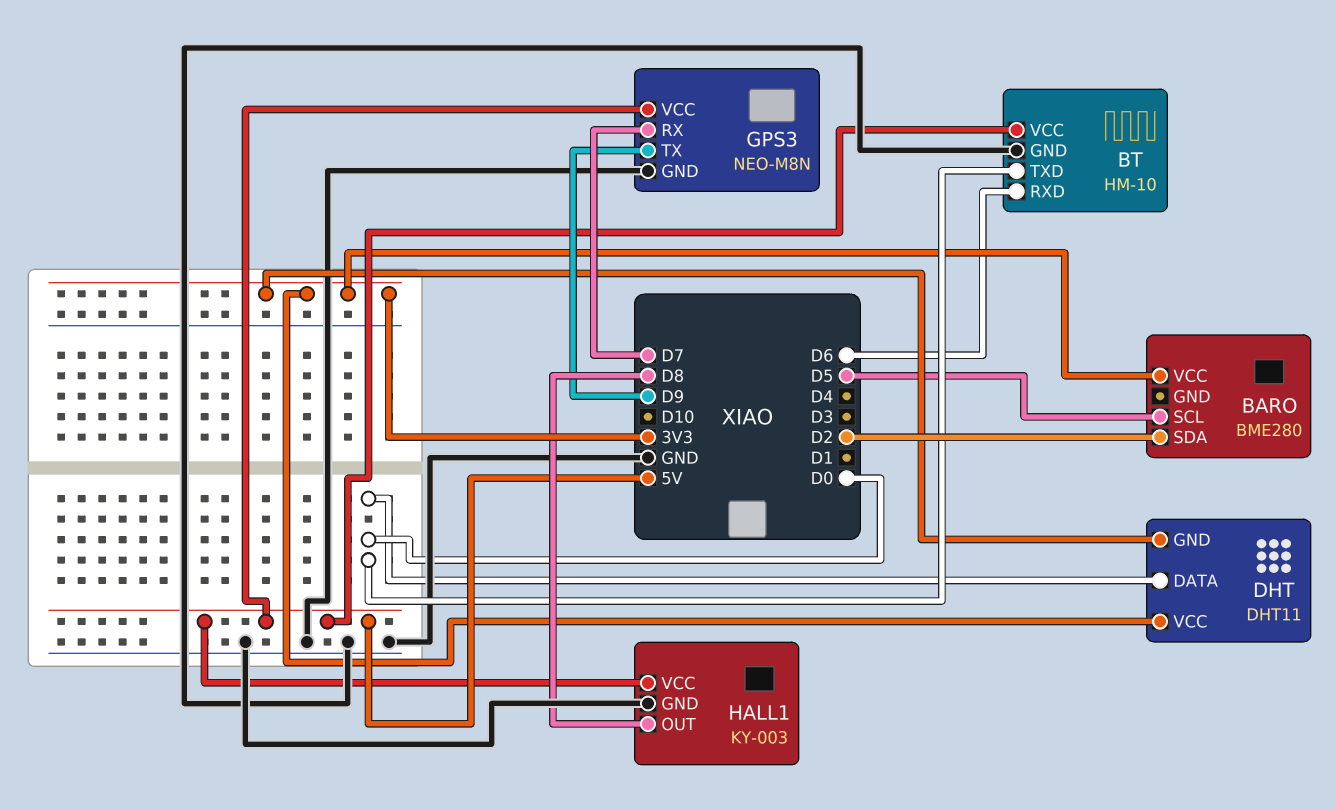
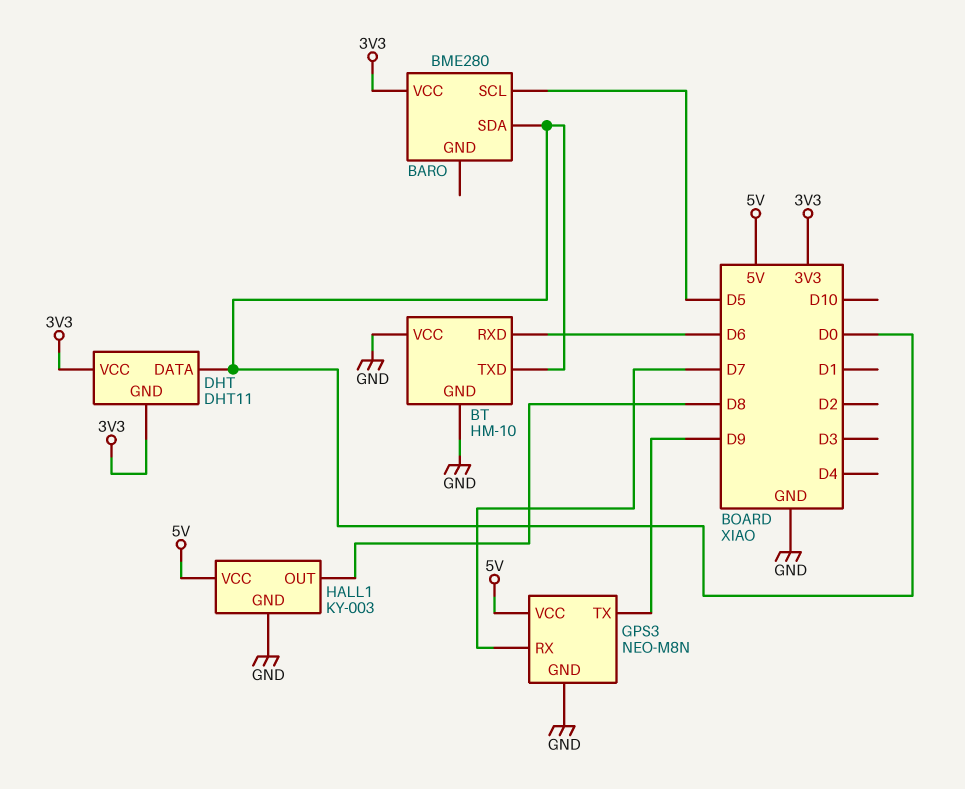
BARO pin SDA: D2 -> D0
BT pin VCC: 5V -> GND

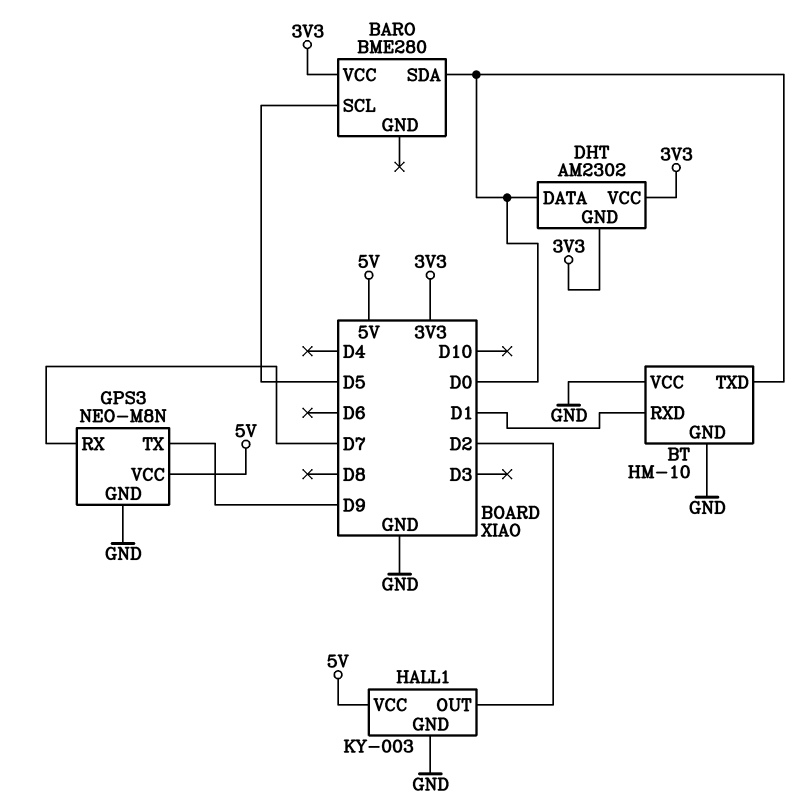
BT pin RXD: D6 -> D1
DHT: DHT11 -> AM2302
HALL1 pin OUT: D8 -> D2

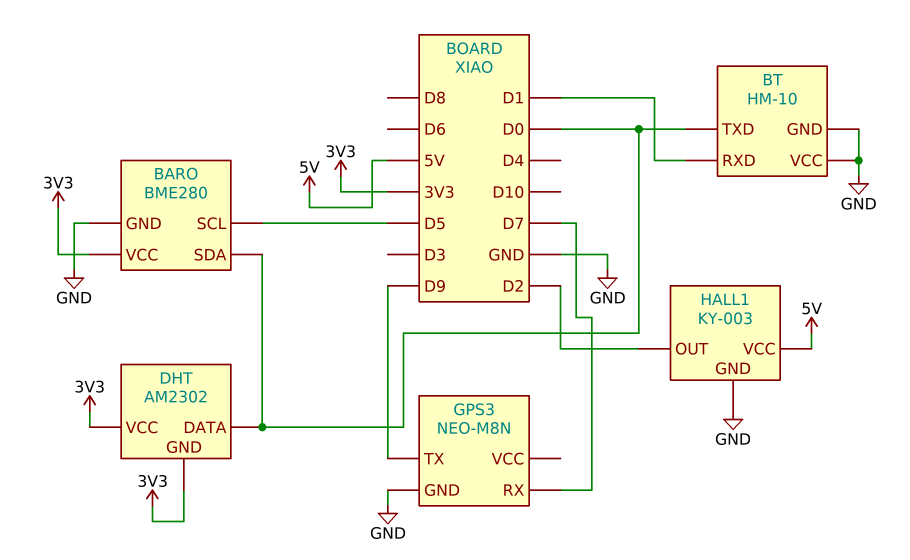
BARO pin GND: none -> GND
GPS3 pin VCC: 5V -> none

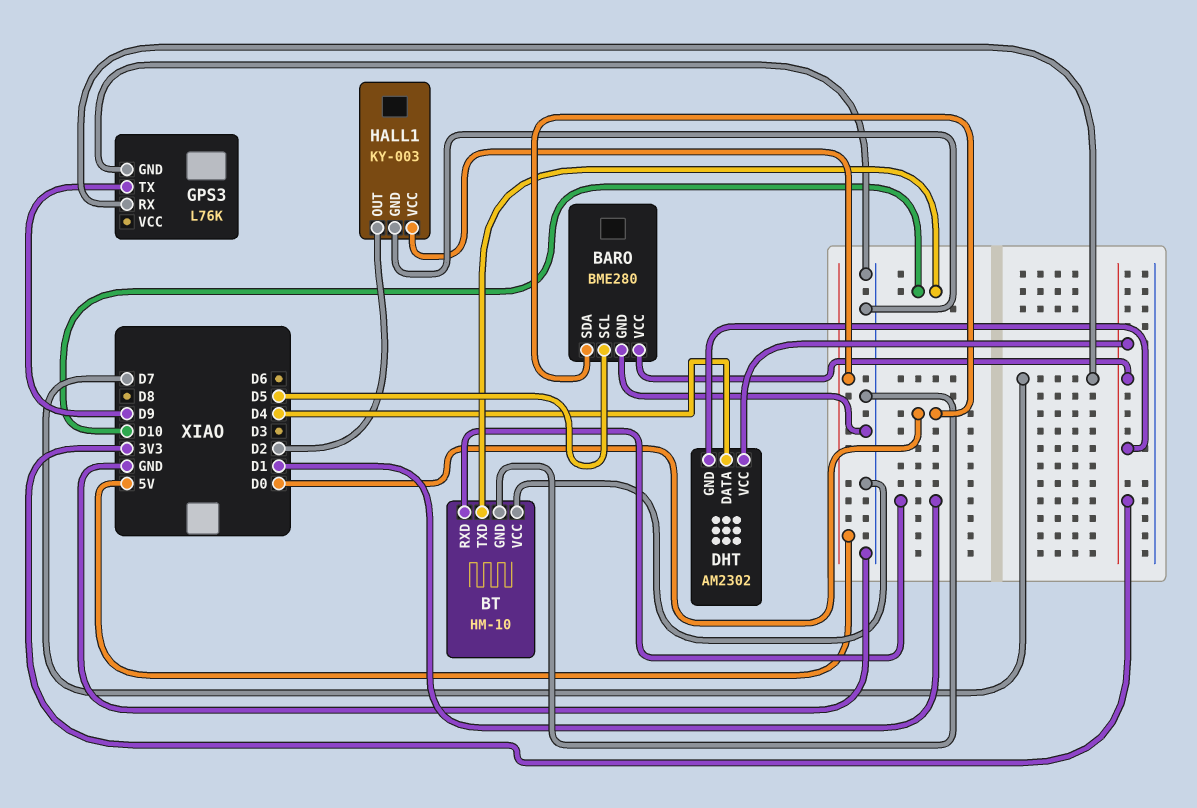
BT pin TXD: D0 -> D10
DHT pin DATA: D0 -> D4
GPS3: NEO-M8N -> L76K

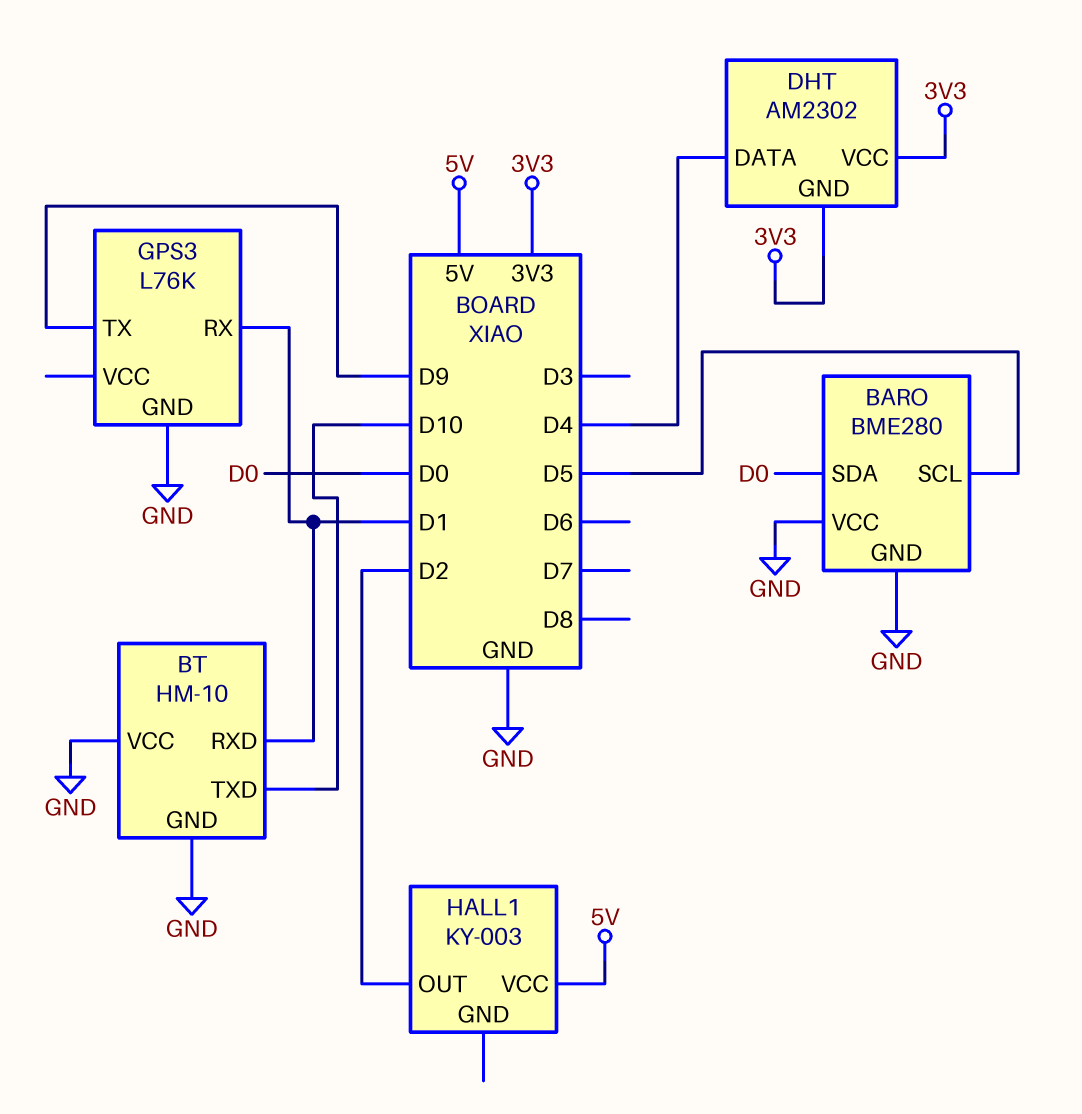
BARO pin VCC: 3V3 -> GND
GPS3 pin RX: D7 -> D1
HALL1 pin GND: GND -> none

